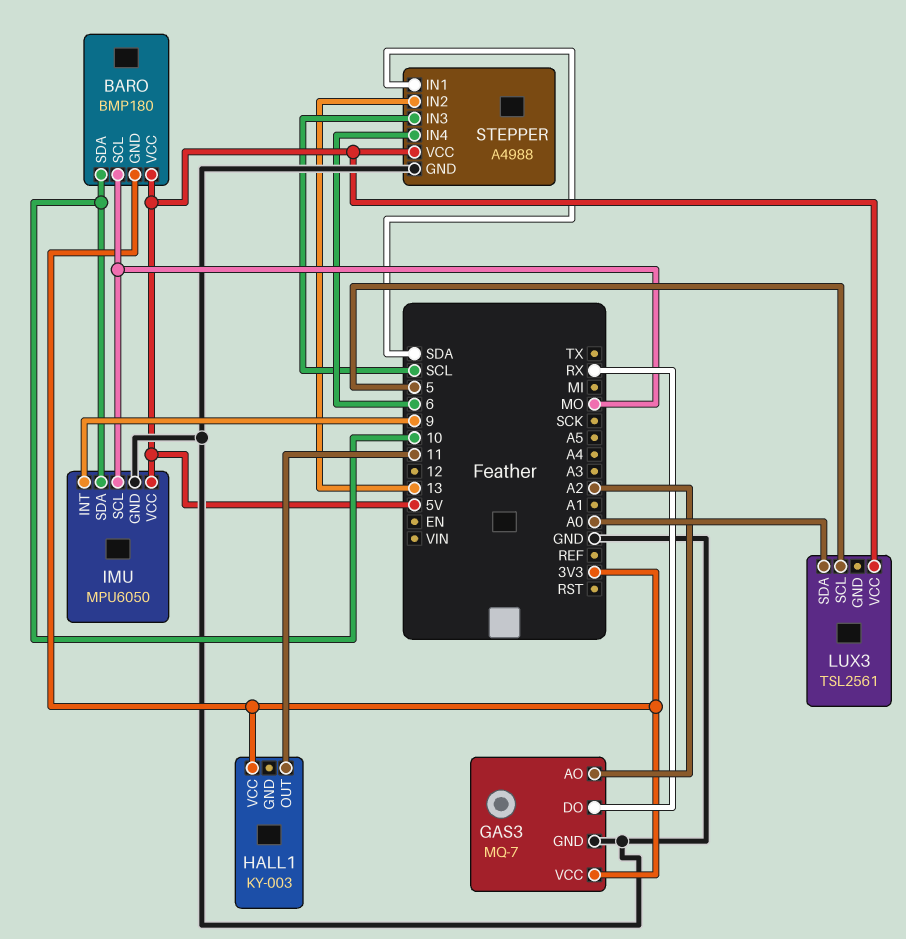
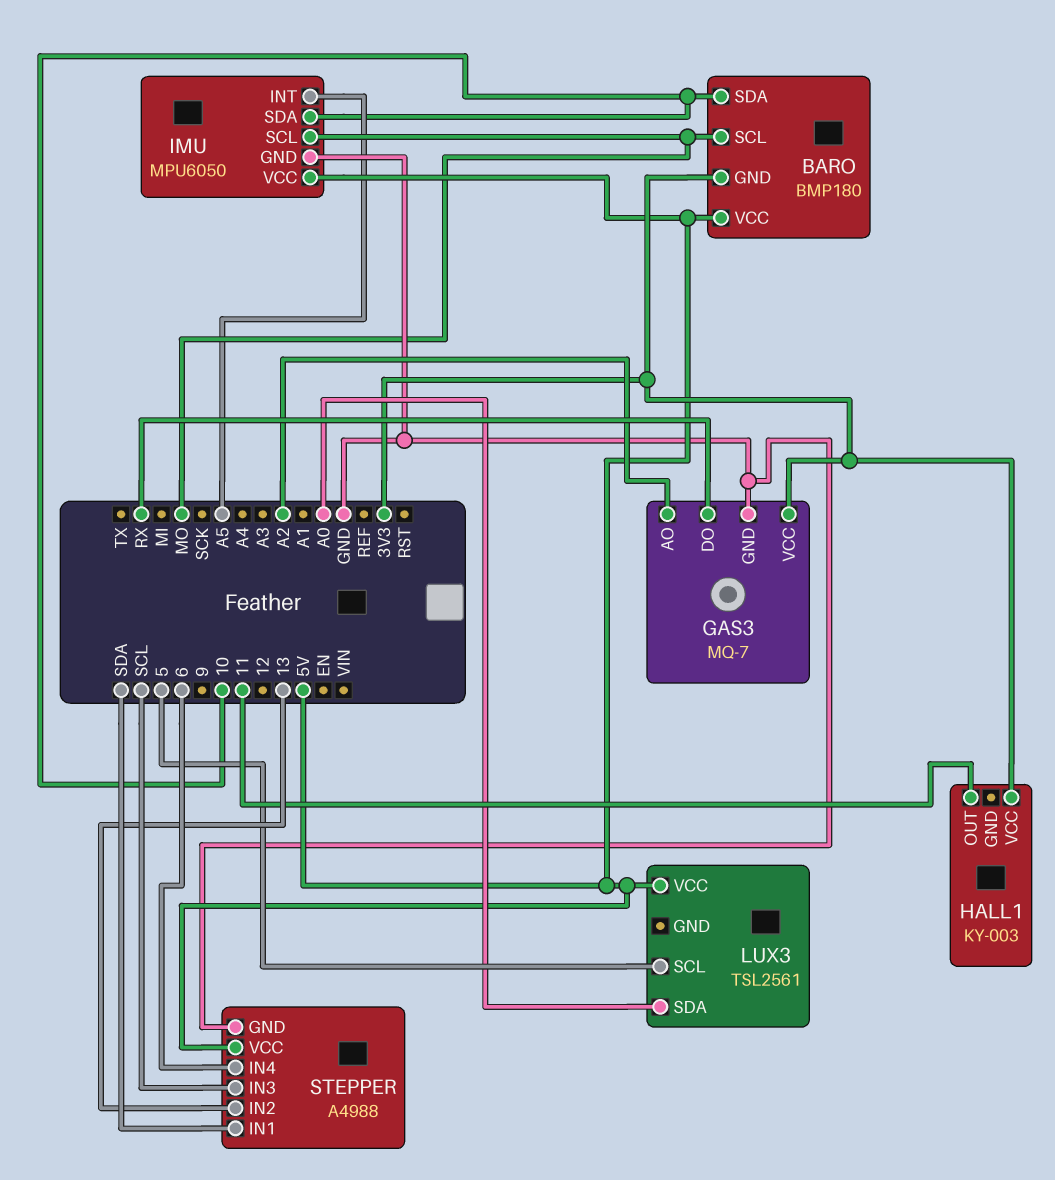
IMU pin INT: 9 -> A5

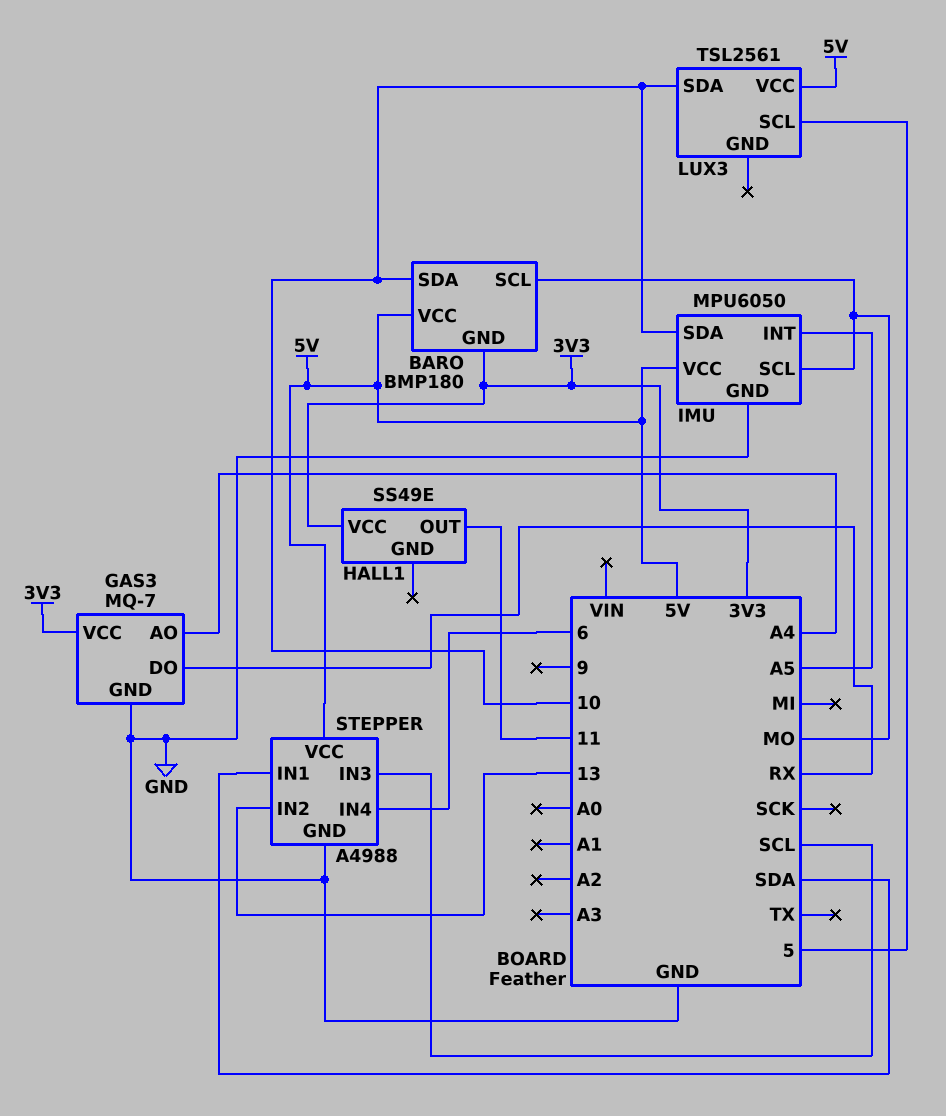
GAS3 pin AO: A2 -> A4
HALL1: KY-003 -> SS49E
LUX3 pin SDA: A0 -> 10

